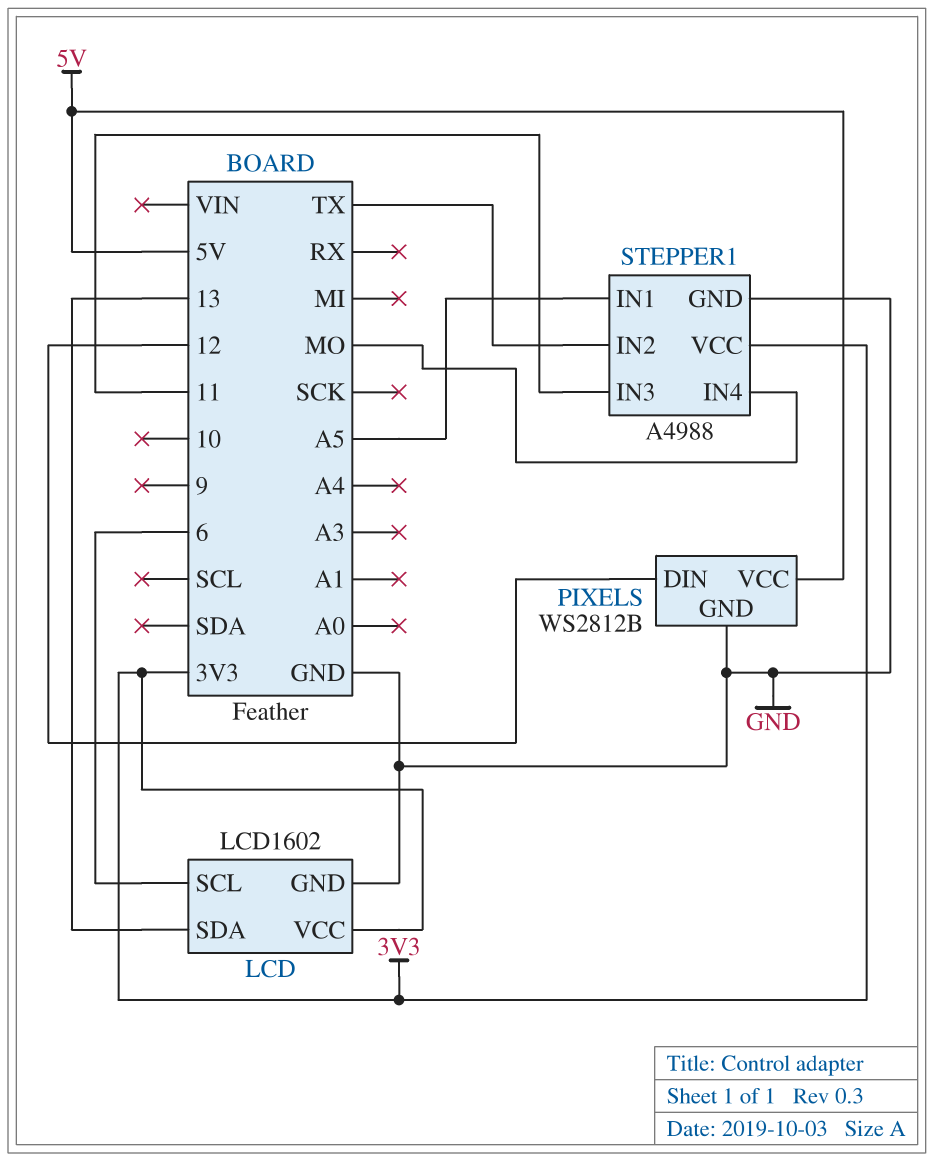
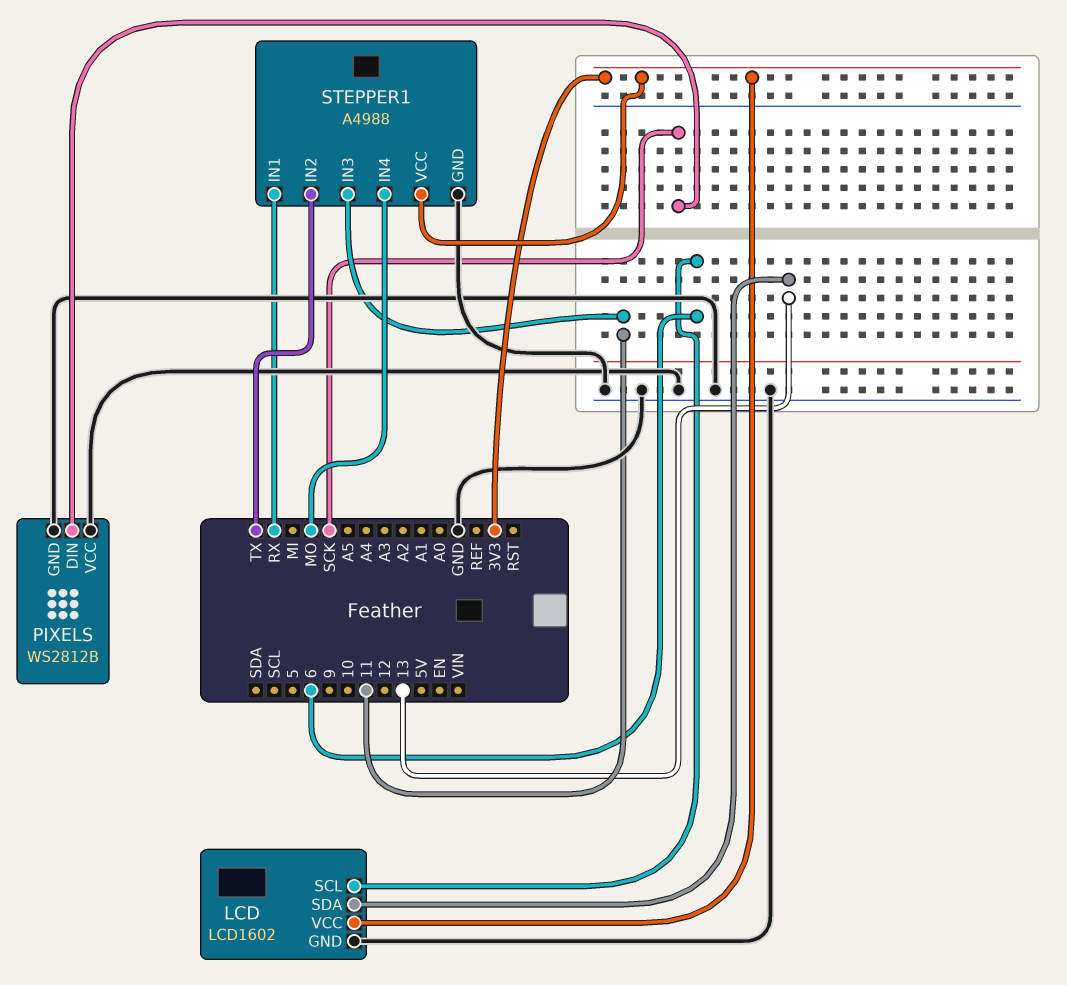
PIXELS pin DIN: 12 -> SCK
PIXELS pin VCC: 5V -> GND
STEPPER1 pin IN1: A5 -> RX

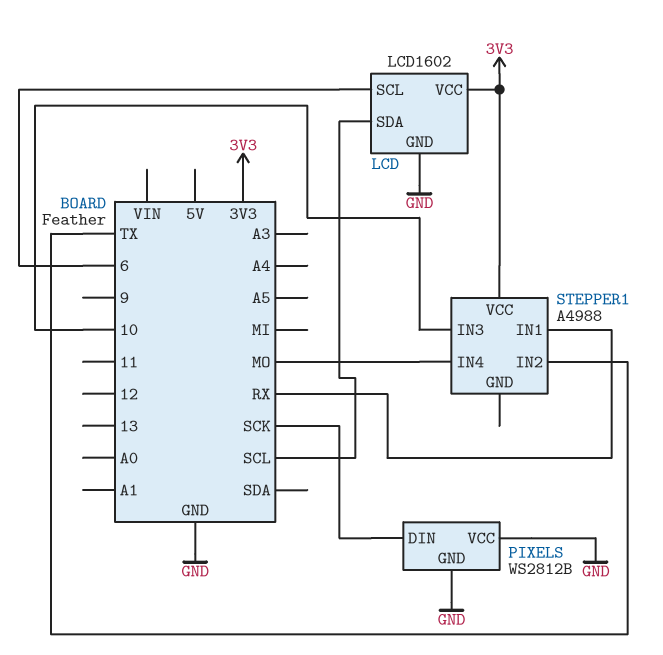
LCD pin SDA: 13 -> SCL
STEPPER1 pin GND: GND -> none
STEPPER1 pin IN3: 11 -> 10

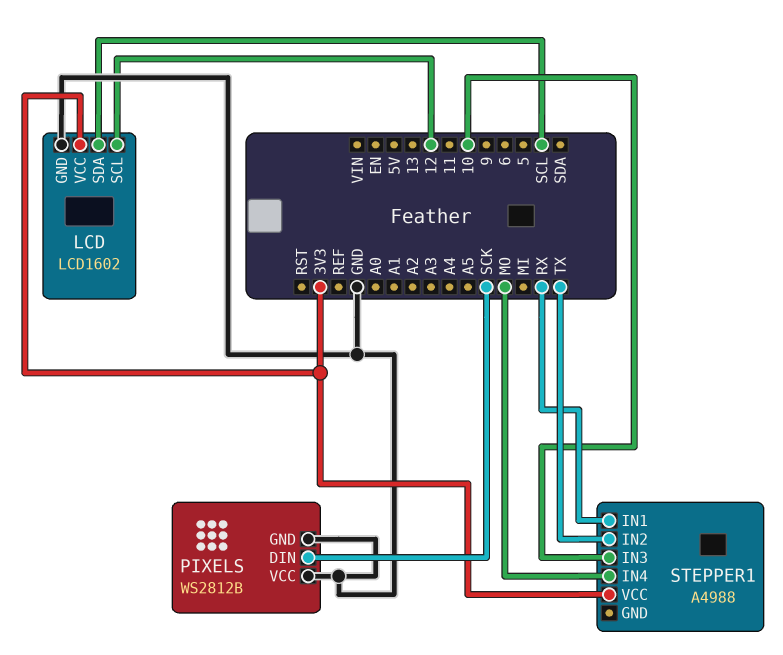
LCD pin SCL: 6 -> 12

